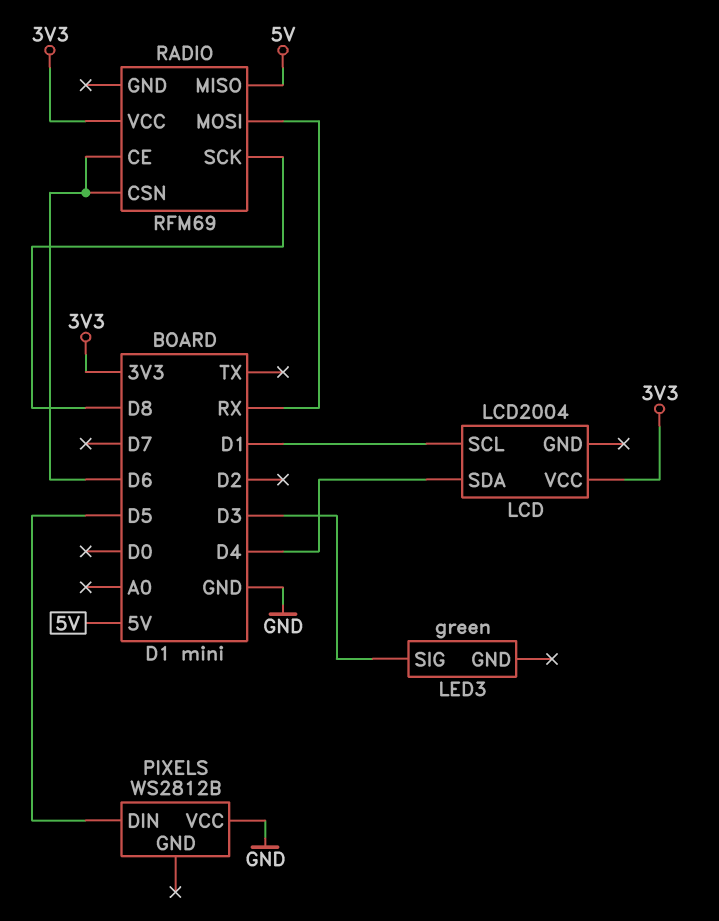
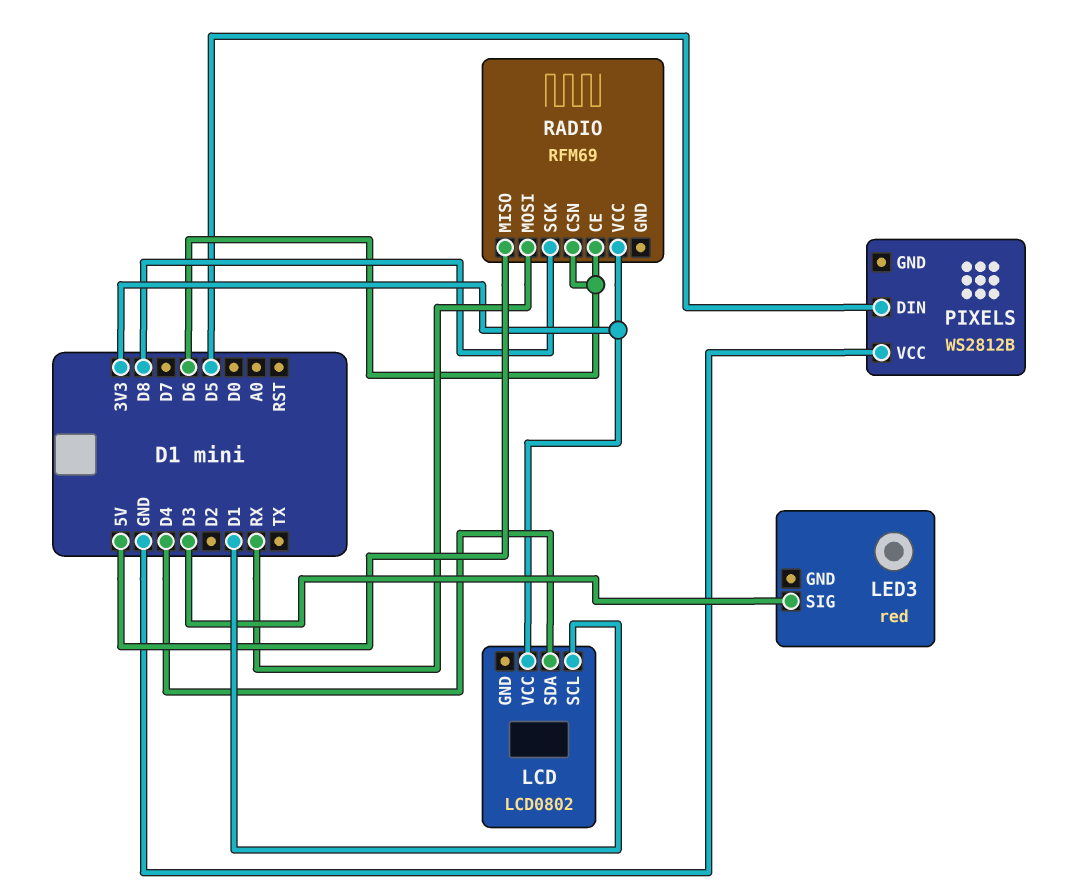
LCD: LCD2004 -> LCD0802
LED3: green -> red

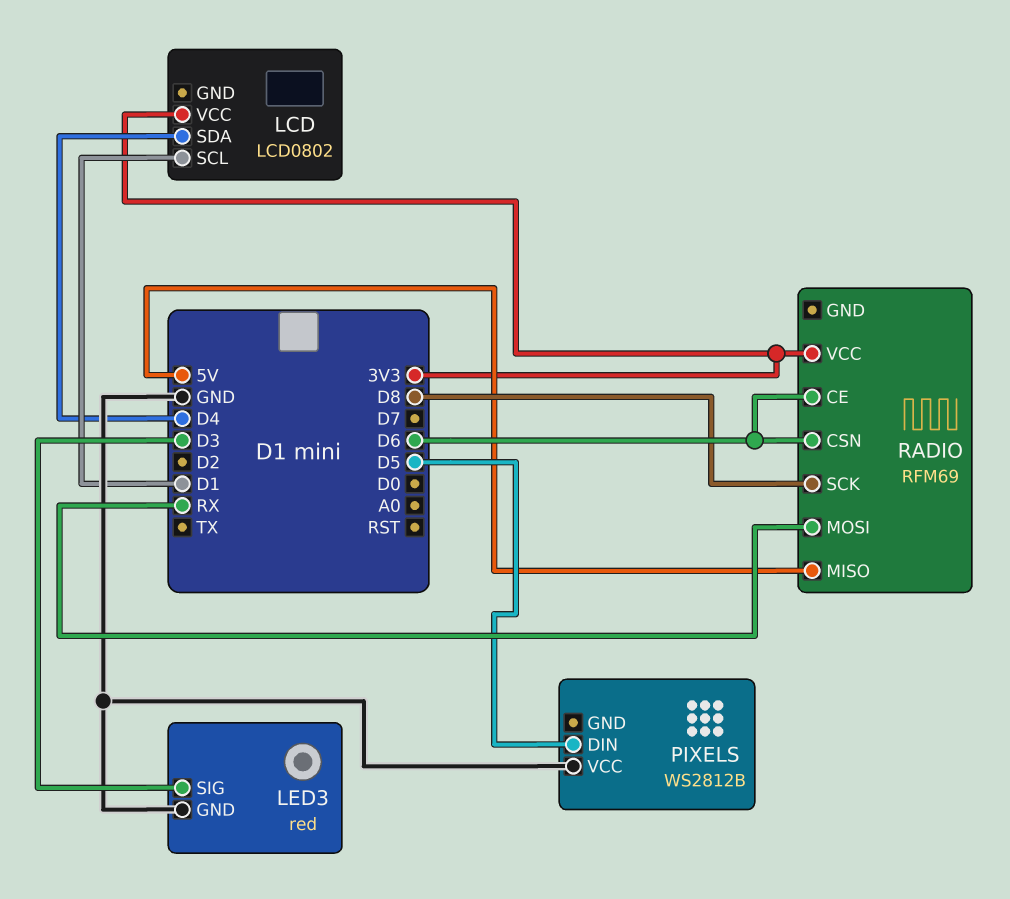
LED3 pin GND: none -> GND

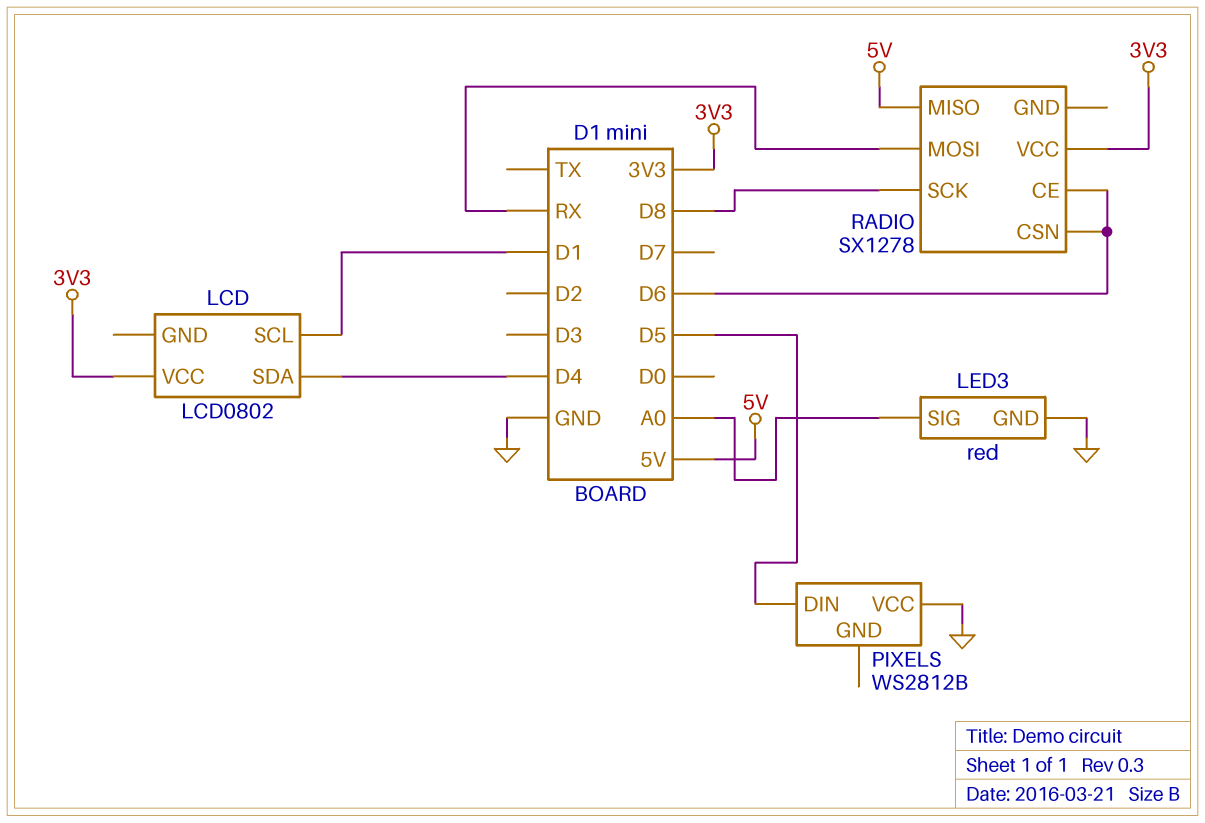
LED3 pin SIG: D3 -> A0
RADIO: RFM69 -> SX1278

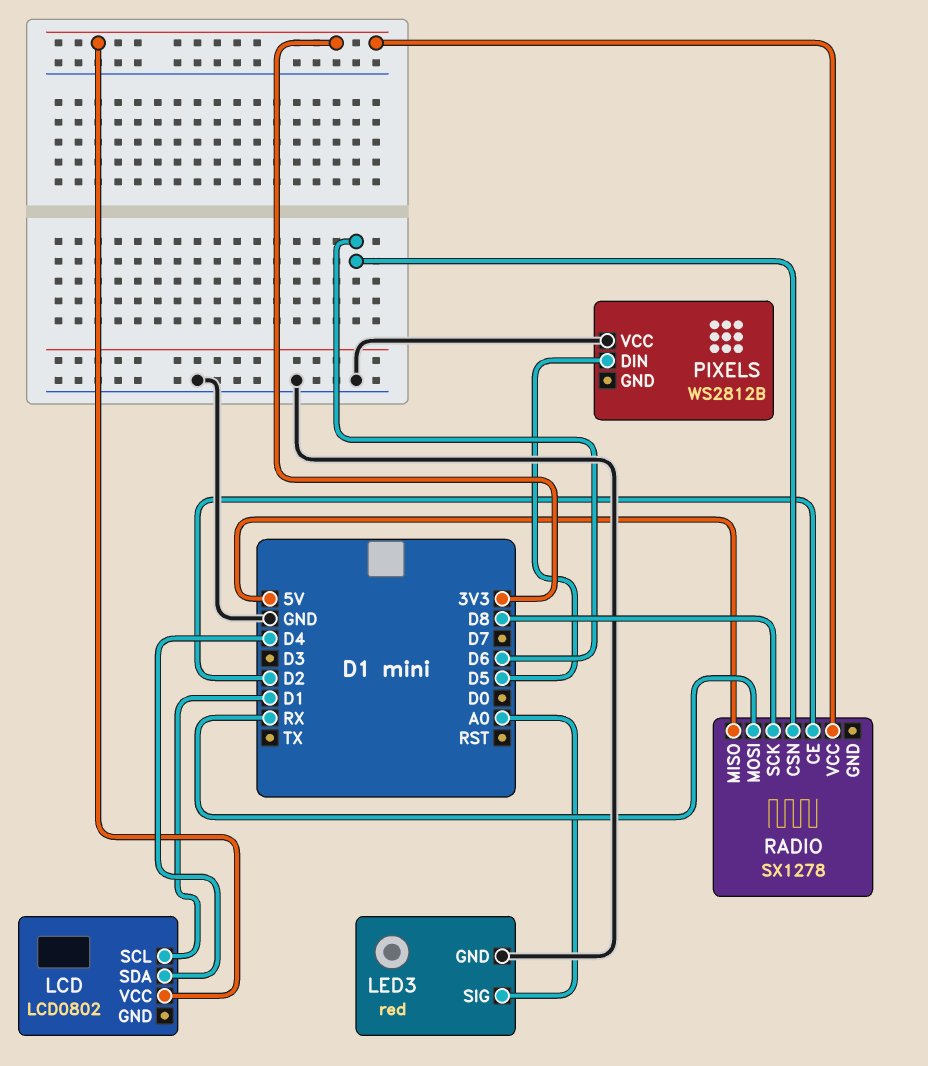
RADIO pin CE: D6 -> D2

